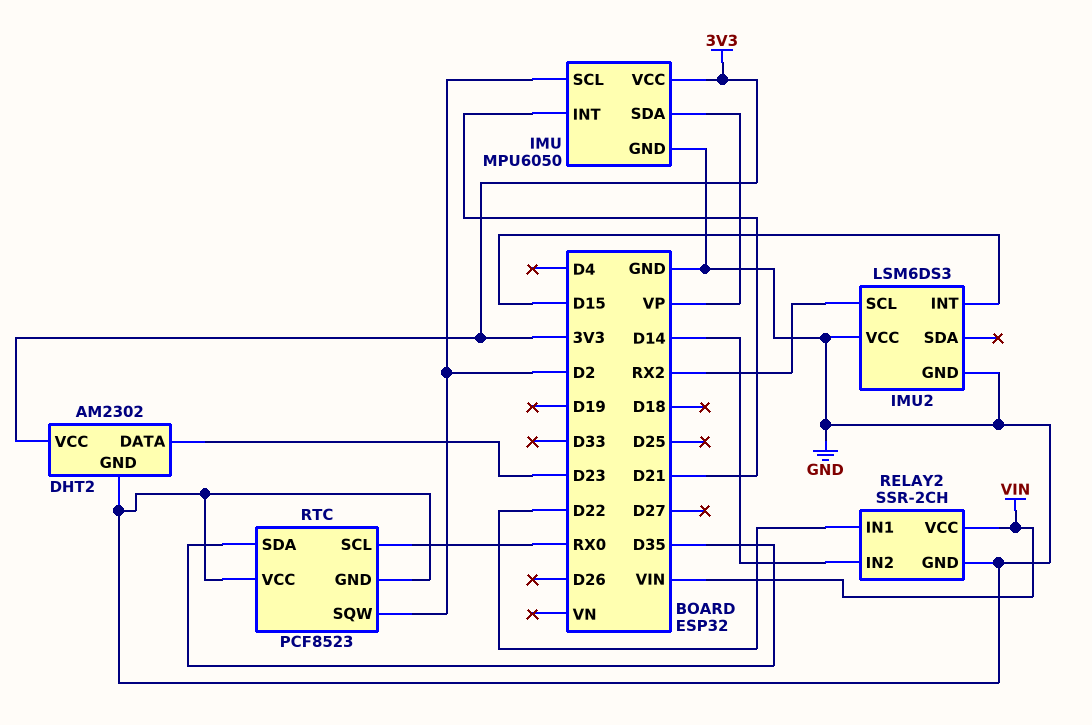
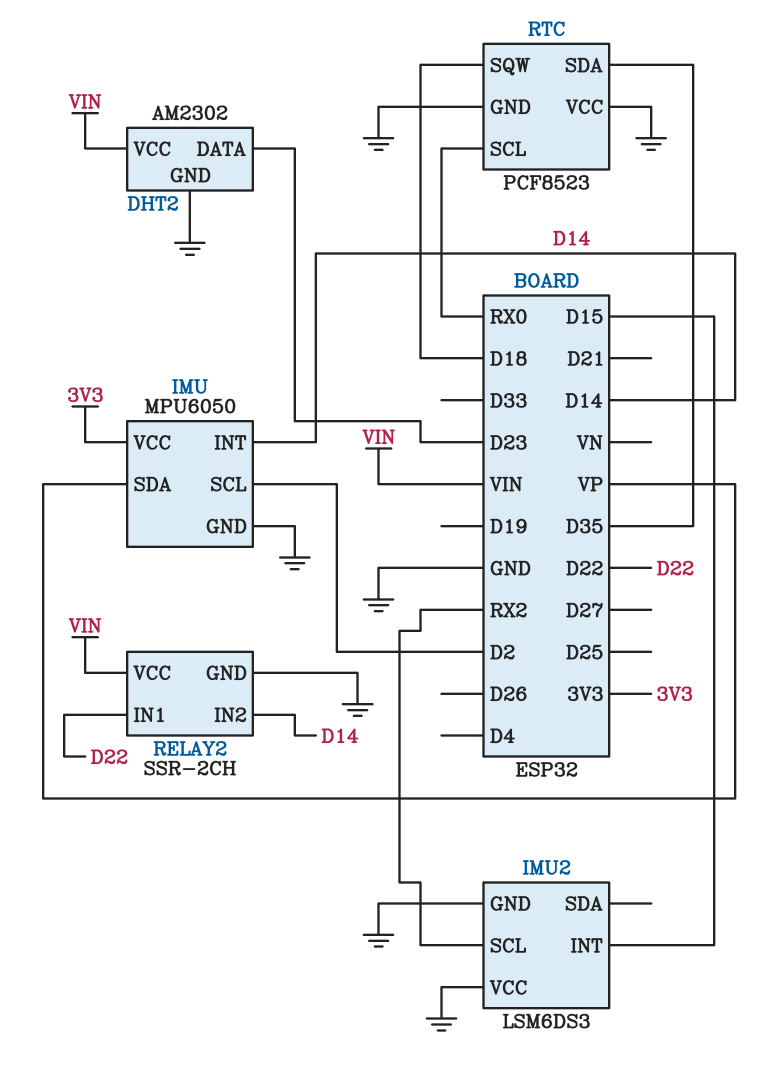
DHT2 pin VCC: 3V3 -> VIN
IMU pin INT: D21 -> D14
RTC pin SQW: D2 -> D18

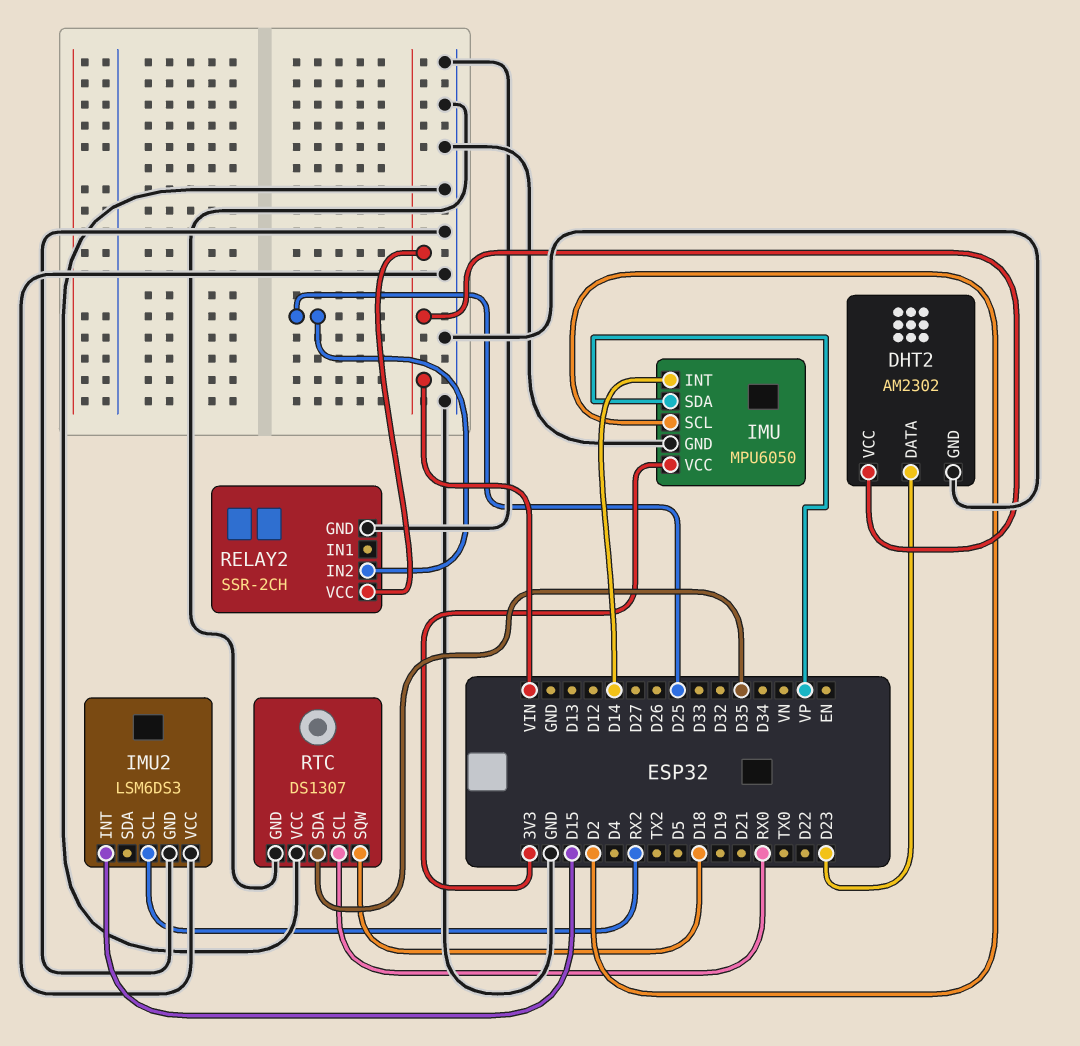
RELAY2 pin IN1: D22 -> none
RELAY2 pin IN2: D14 -> D25
RTC: PCF8523 -> DS1307

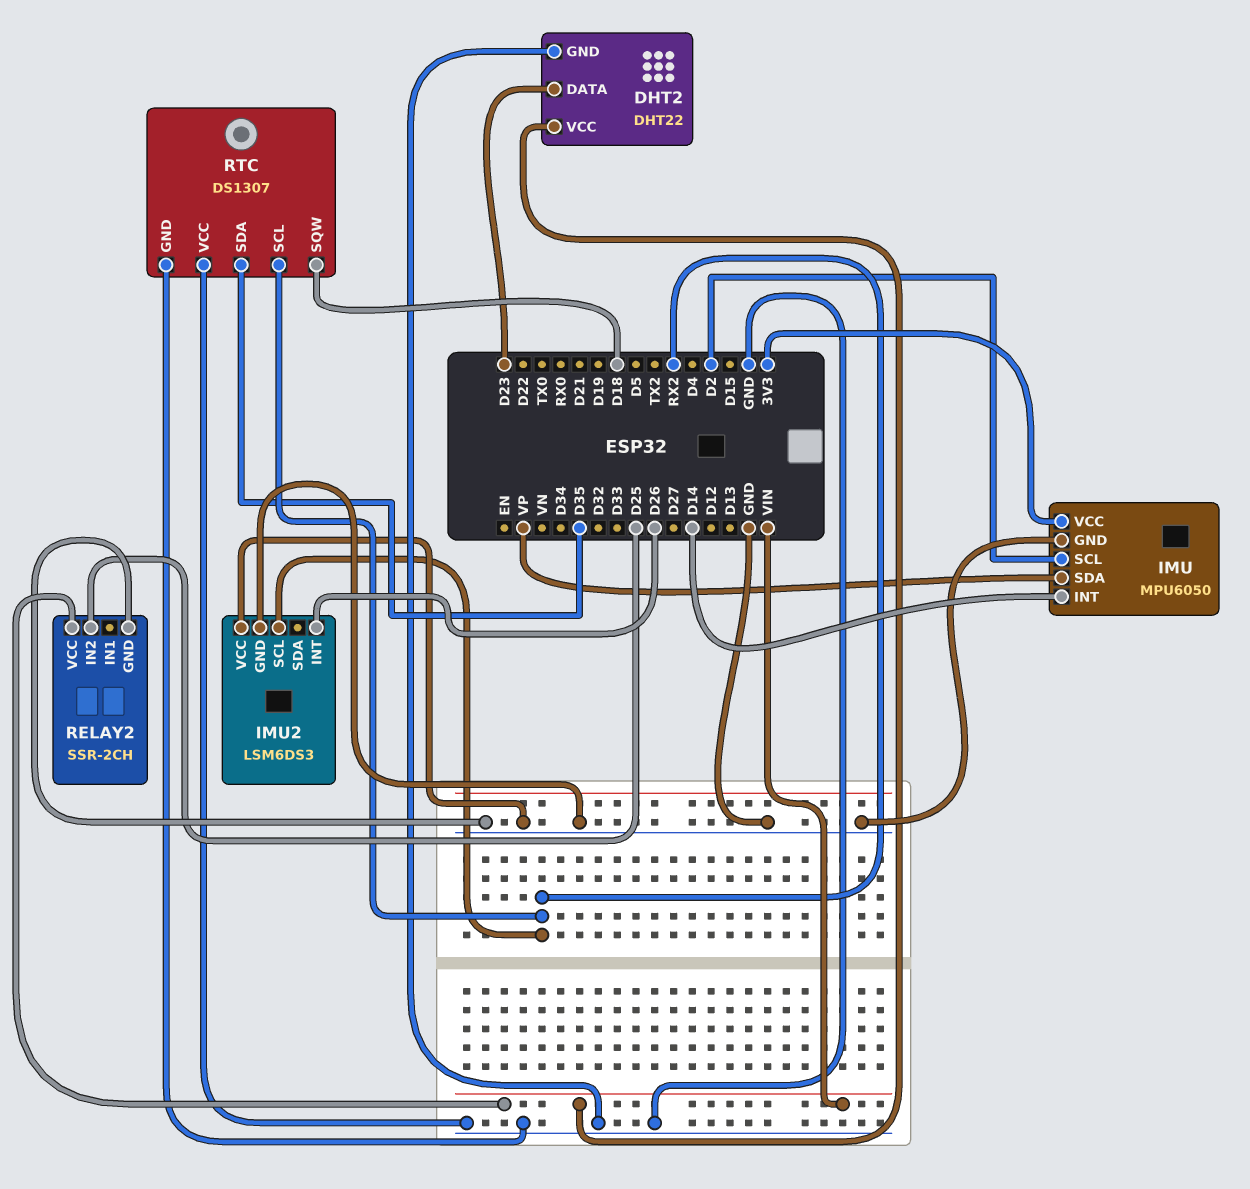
DHT2: AM2302 -> DHT22
IMU2 pin INT: D15 -> D26
RTC pin SCL: RX0 -> RX2

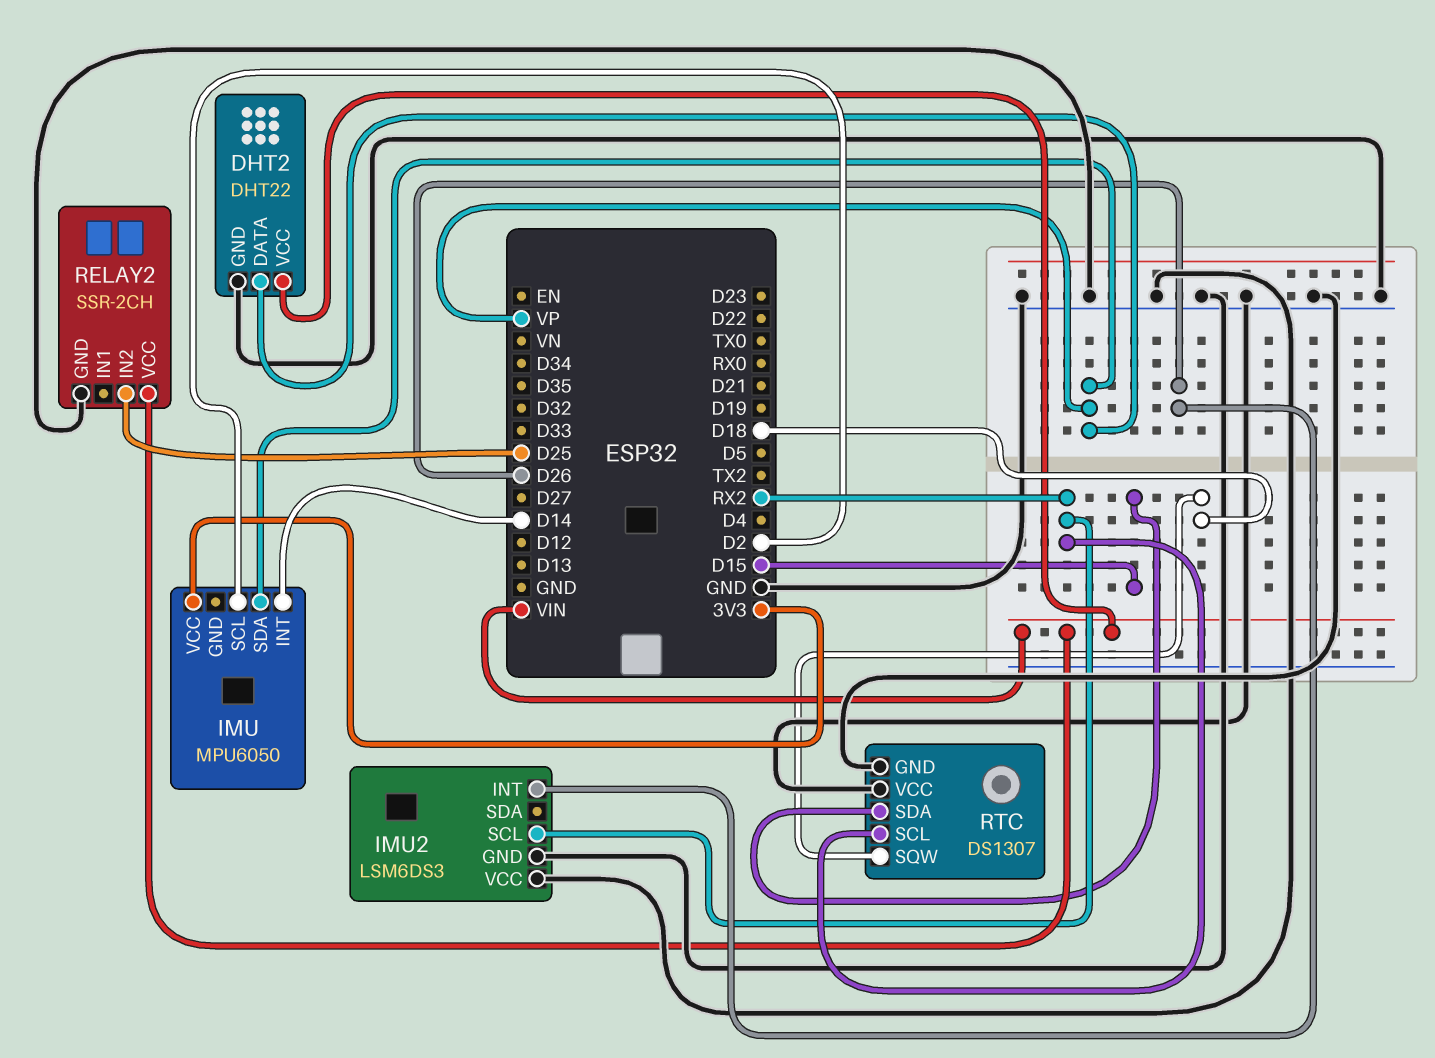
DHT2 pin DATA: D23 -> VP
IMU pin GND: GND -> none
RTC pin SDA: D35 -> D15

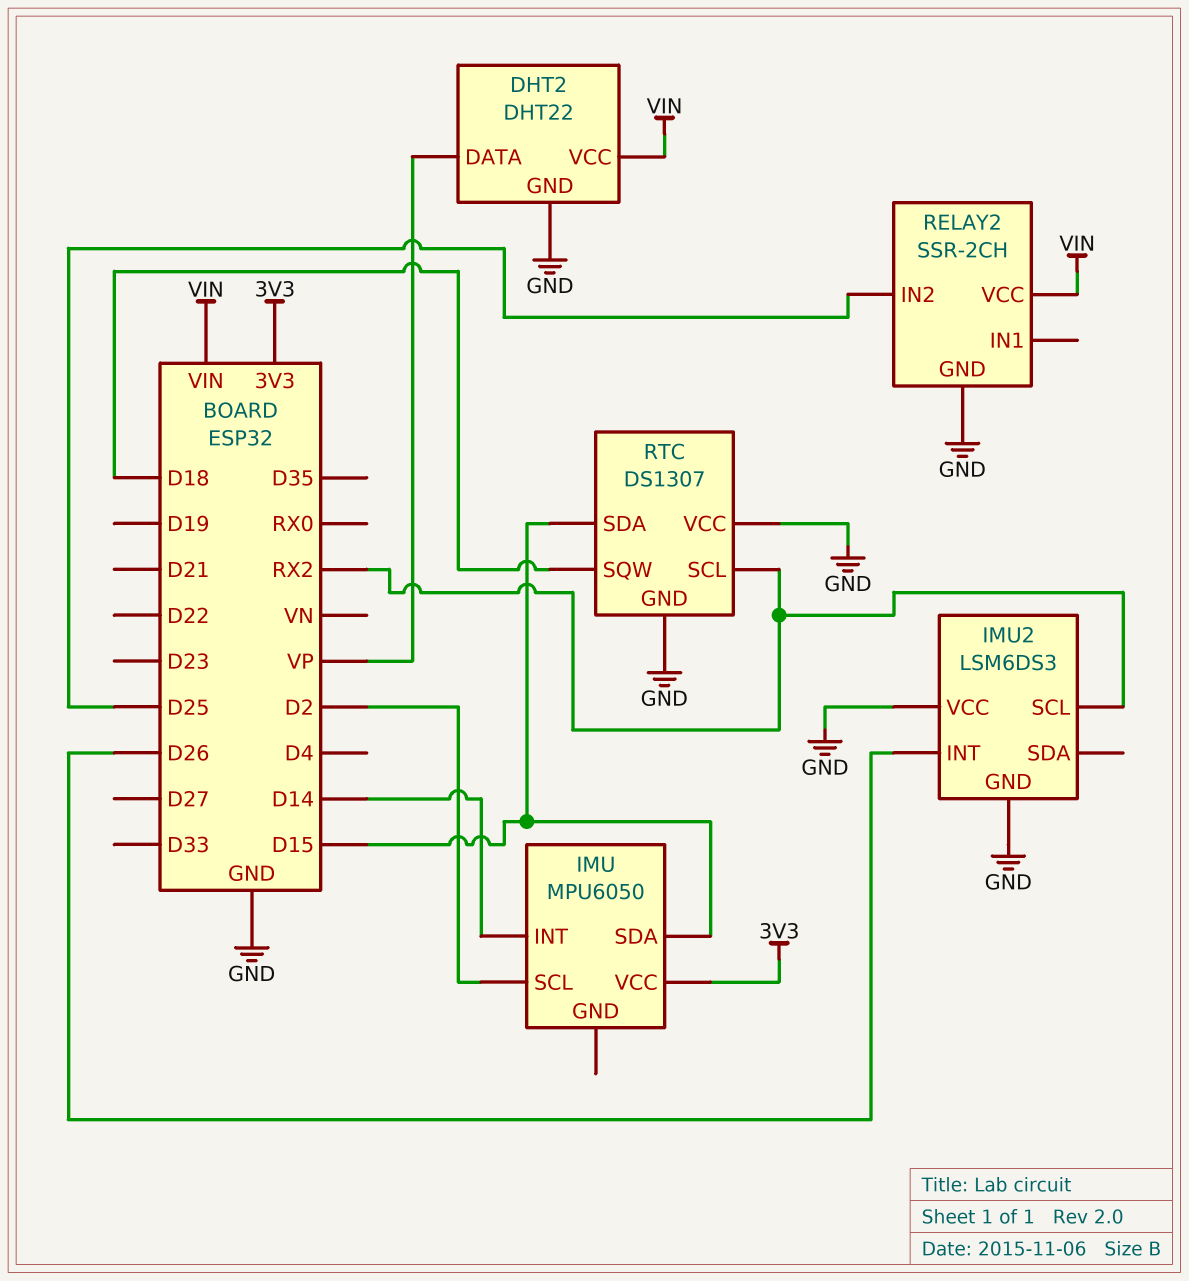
IMU pin SDA: VP -> D15

